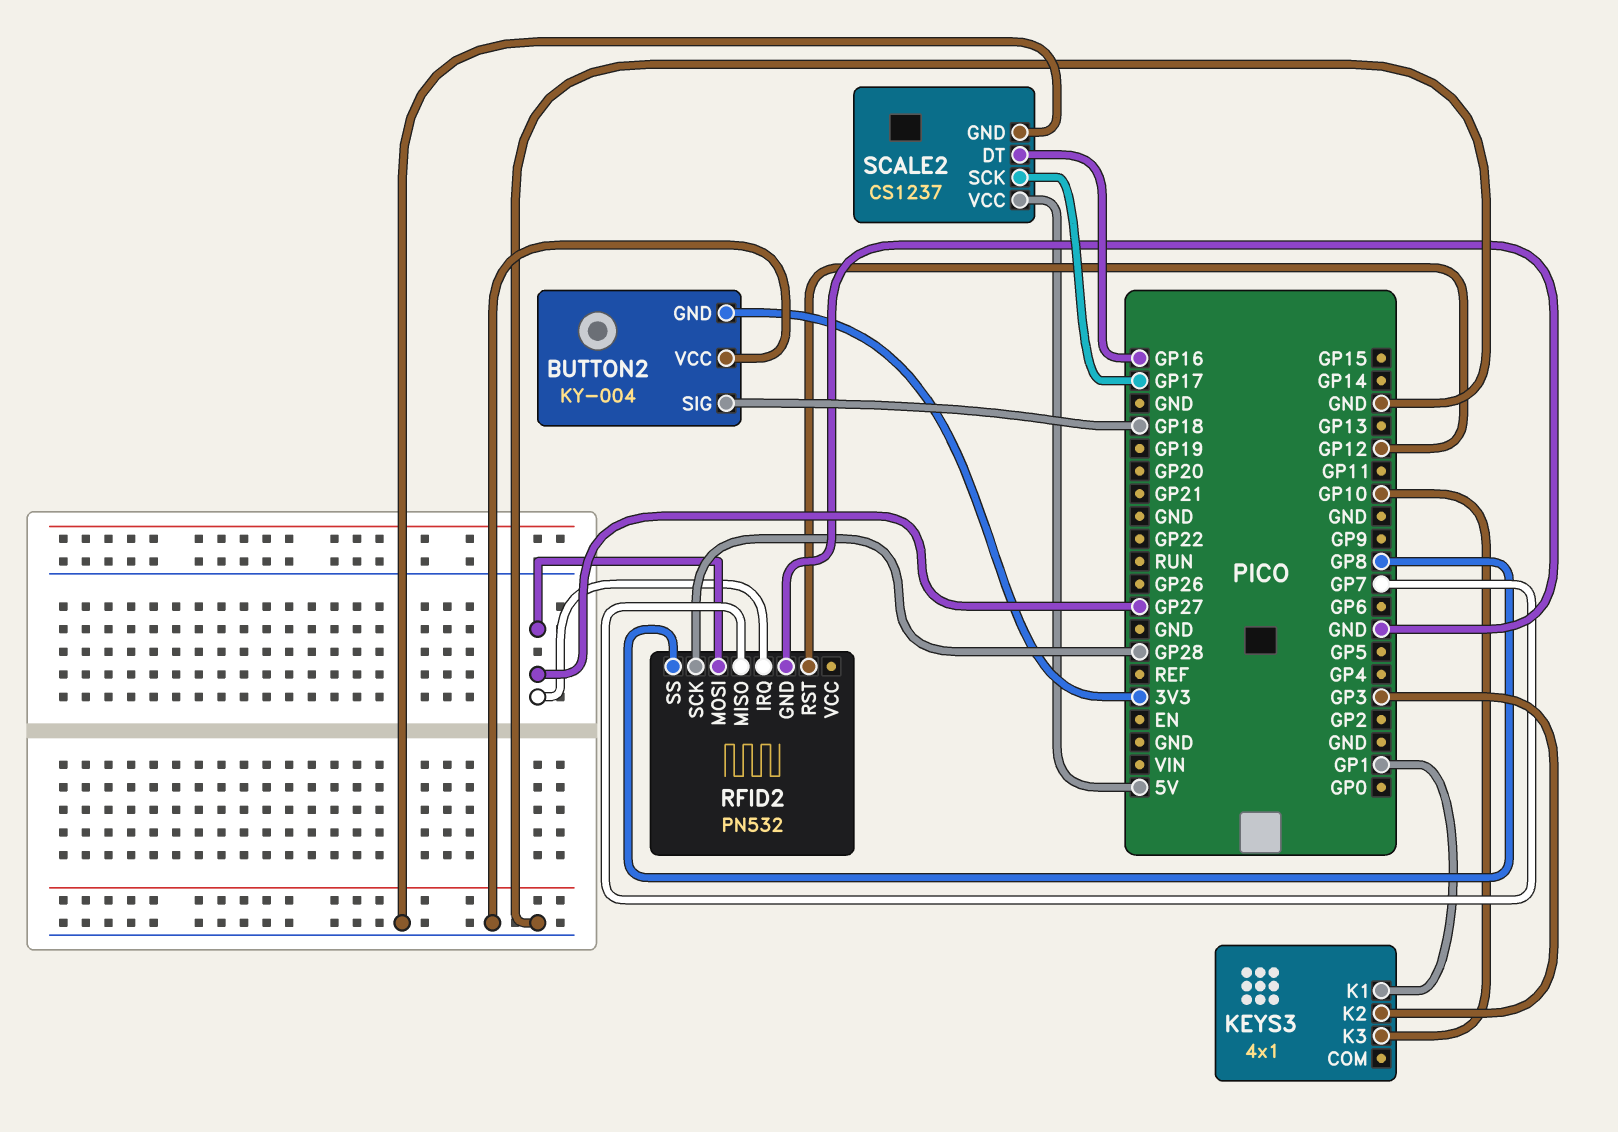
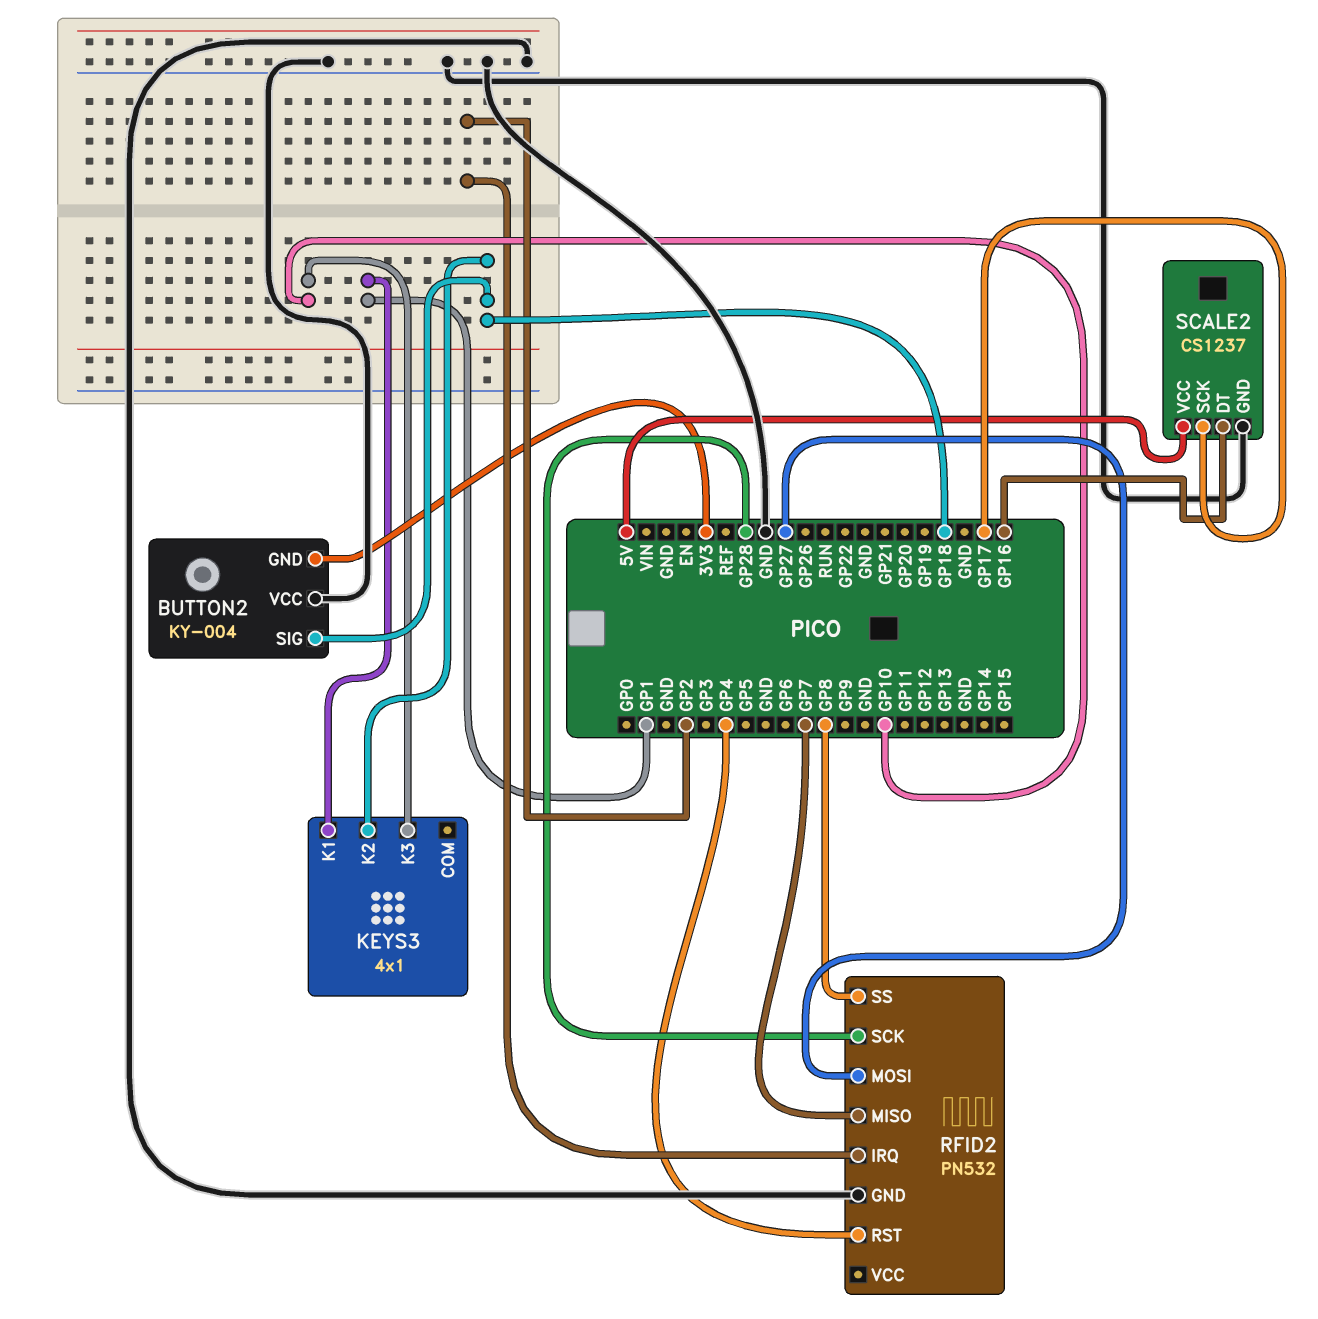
KEYS3 pin K2: GP3 -> GP18
RFID2 pin IRQ: GP27 -> GP2
RFID2 pin RST: GP12 -> GP4

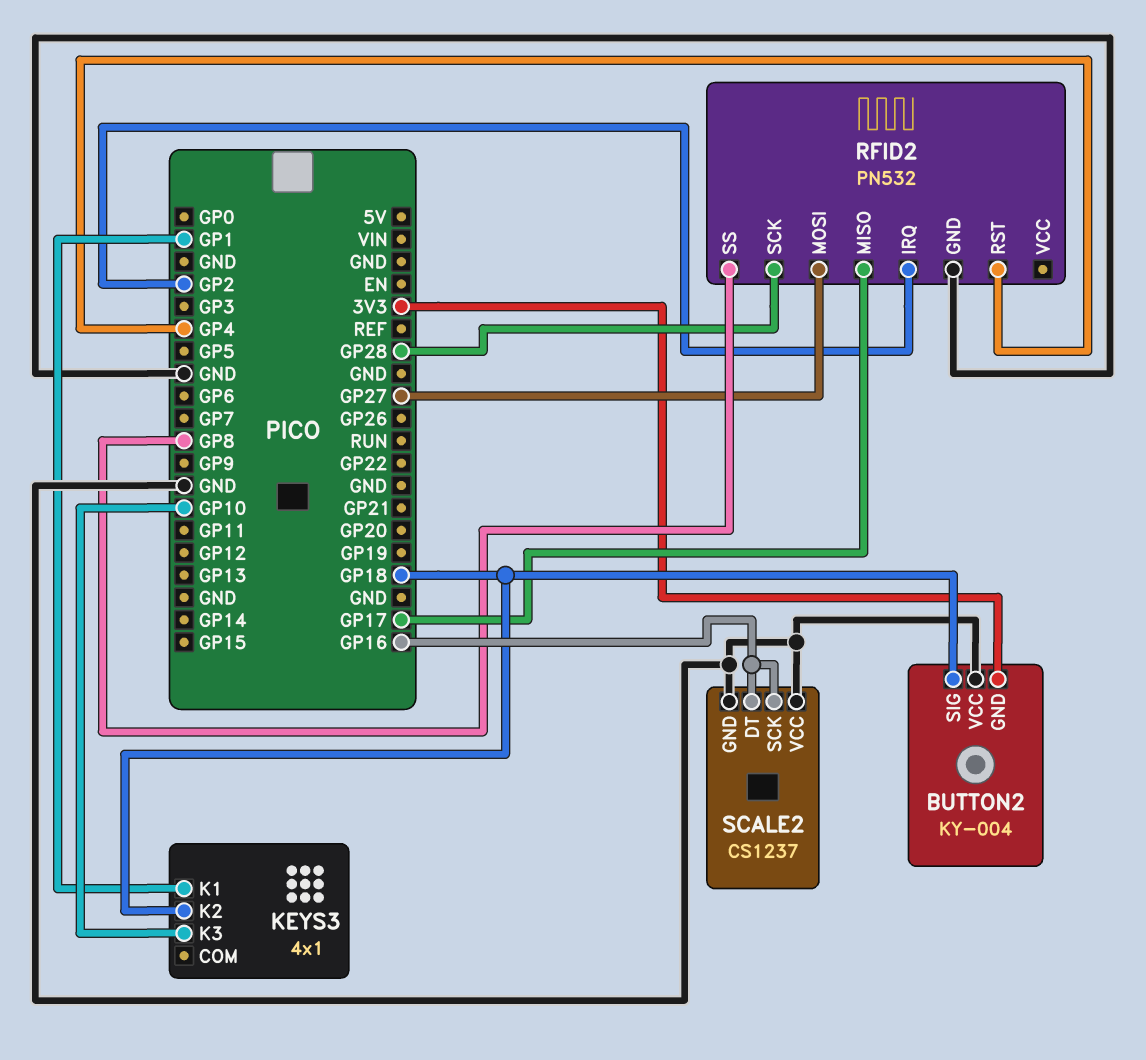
RFID2 pin MISO: GP7 -> GP17
SCALE2 pin SCK: GP17 -> GP16
SCALE2 pin VCC: 5V -> GND

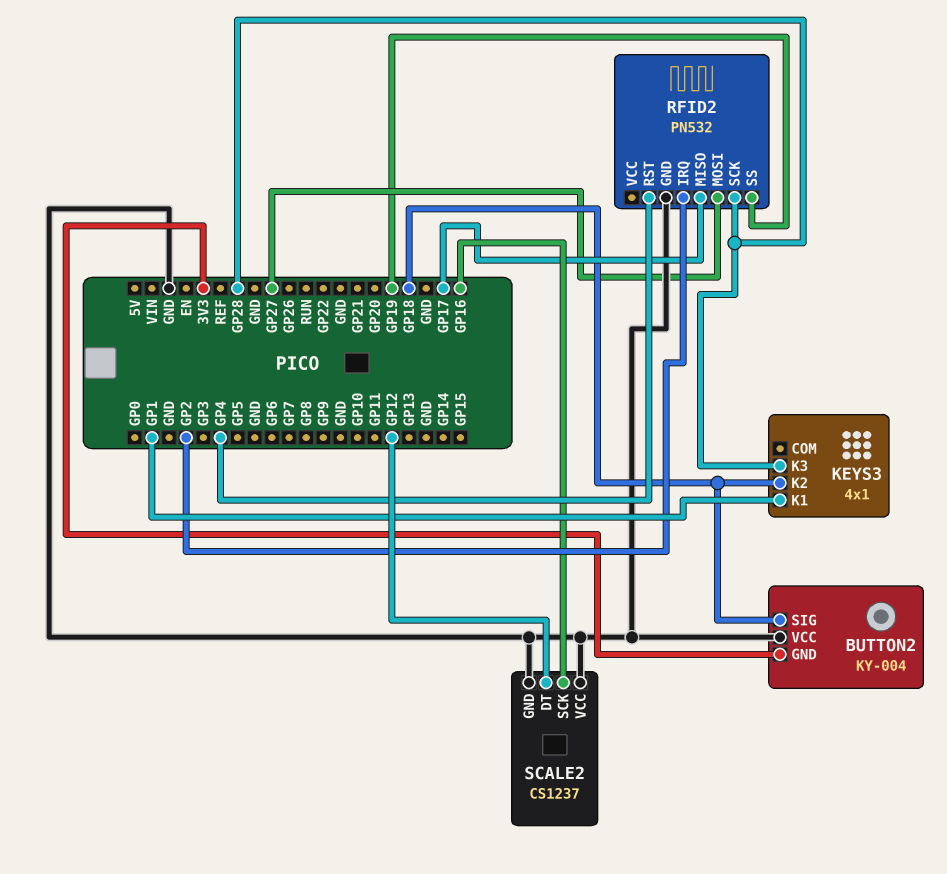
KEYS3 pin K3: GP10 -> GP28
RFID2 pin SS: GP8 -> GP19
SCALE2 pin DT: GP16 -> GP12

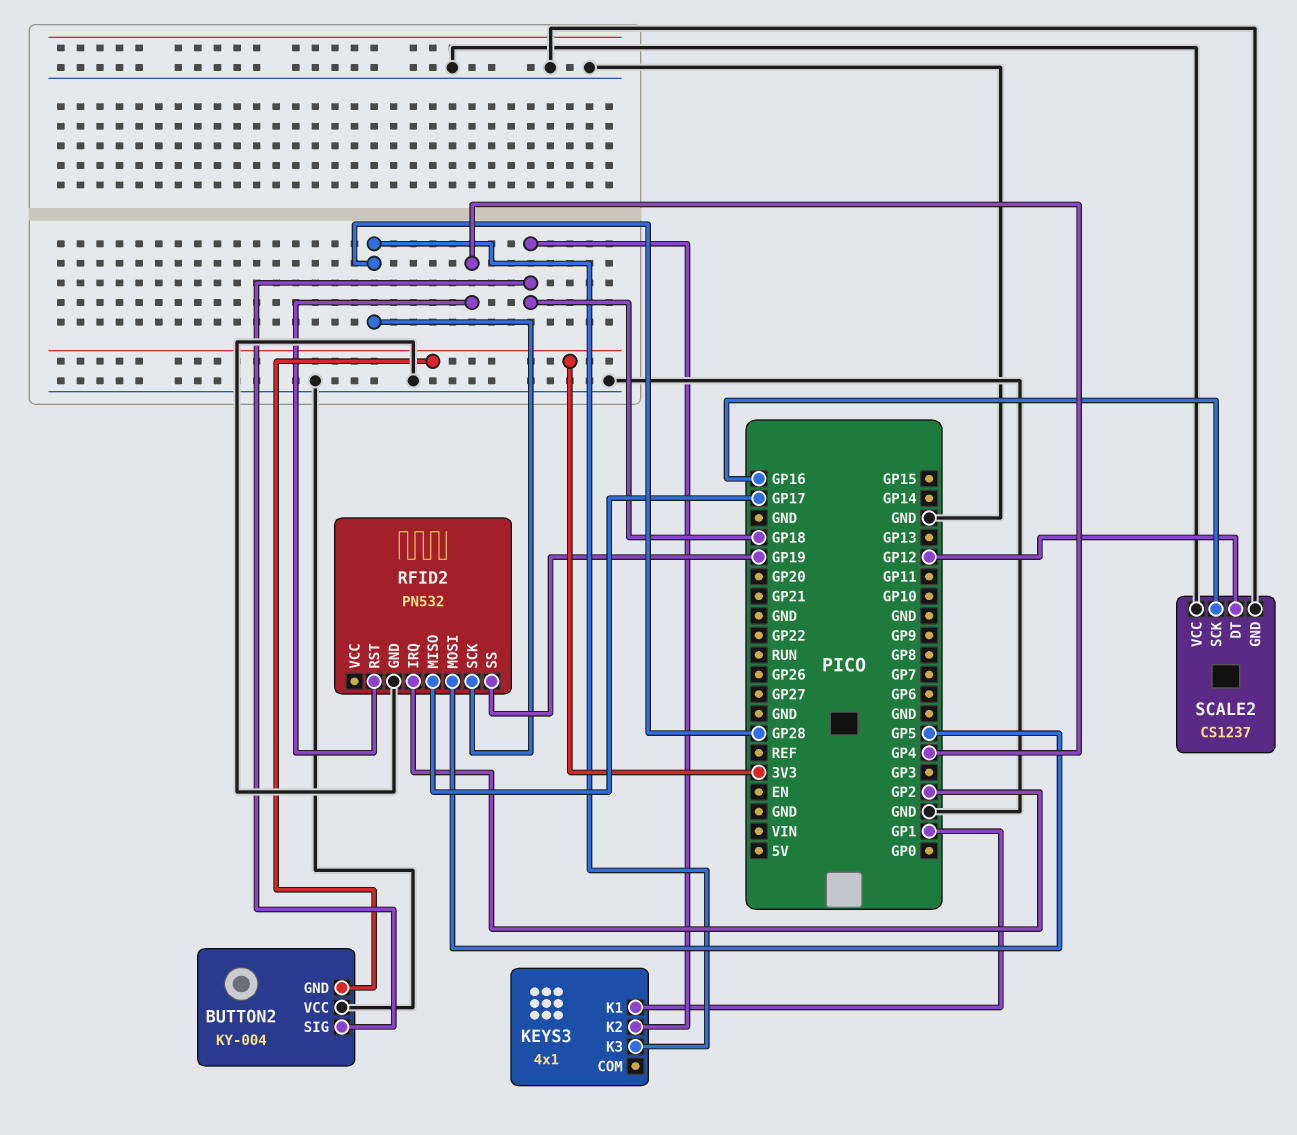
RFID2 pin MOSI: GP27 -> GP5

